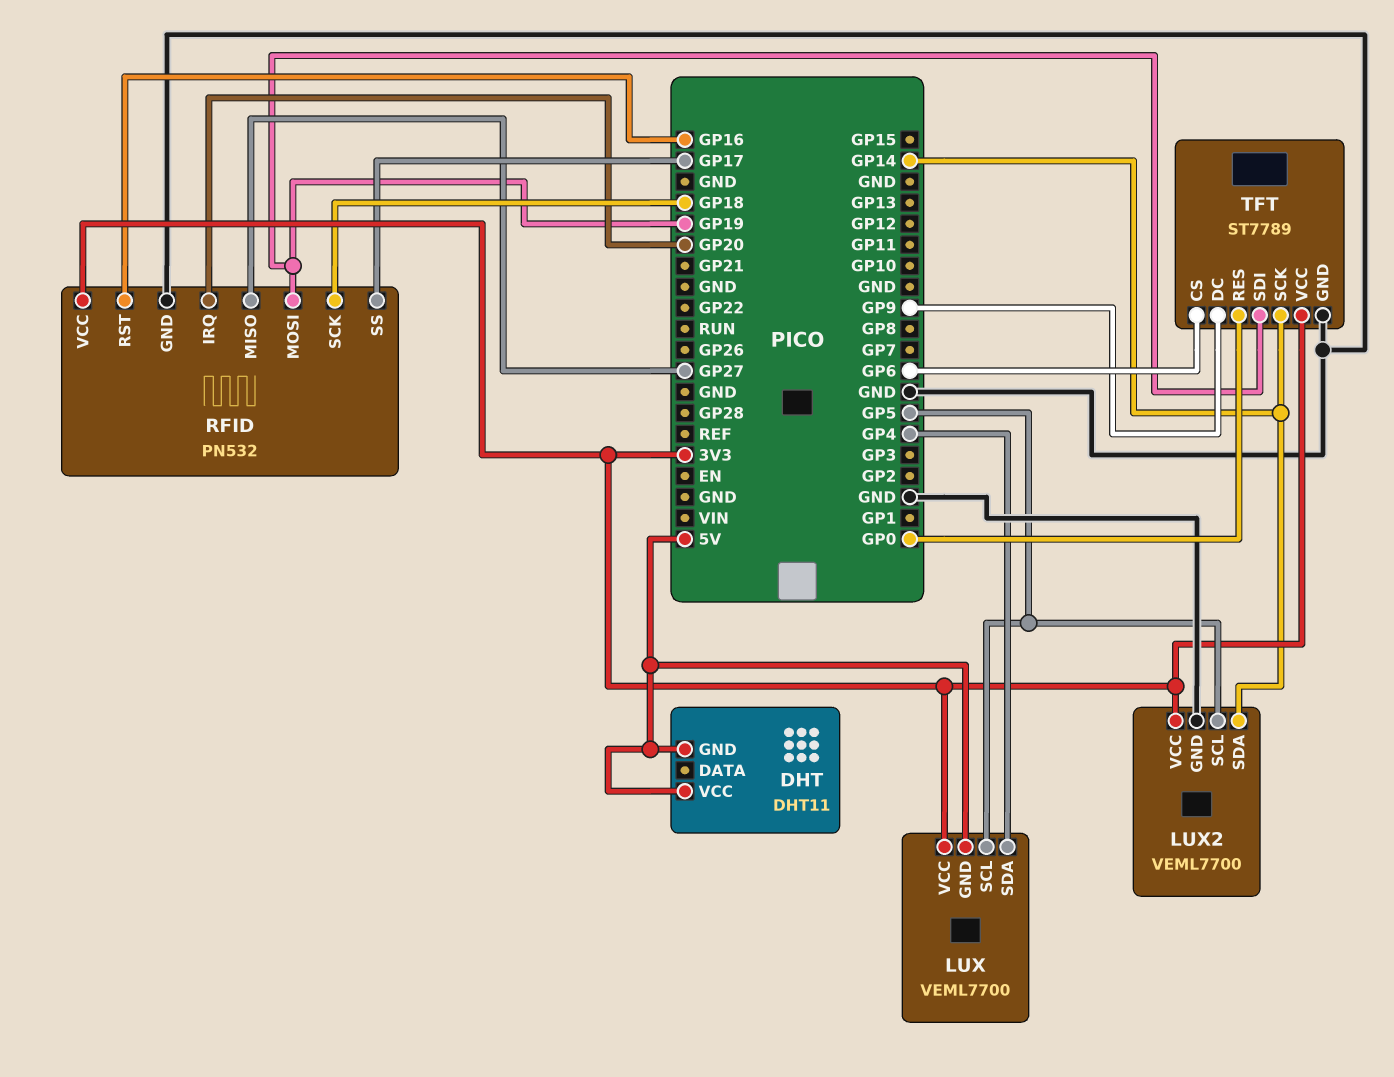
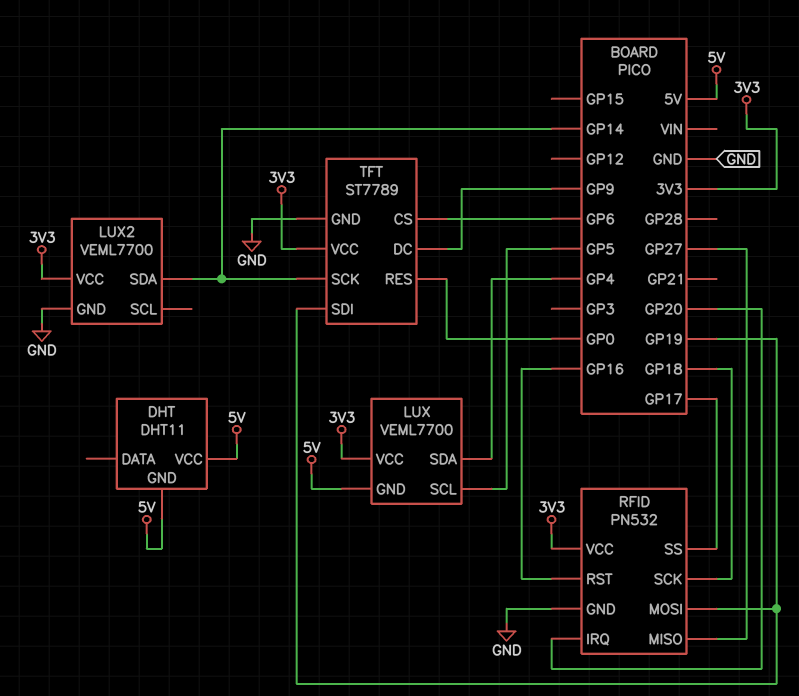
LUX2 pin SCL: GP5 -> none

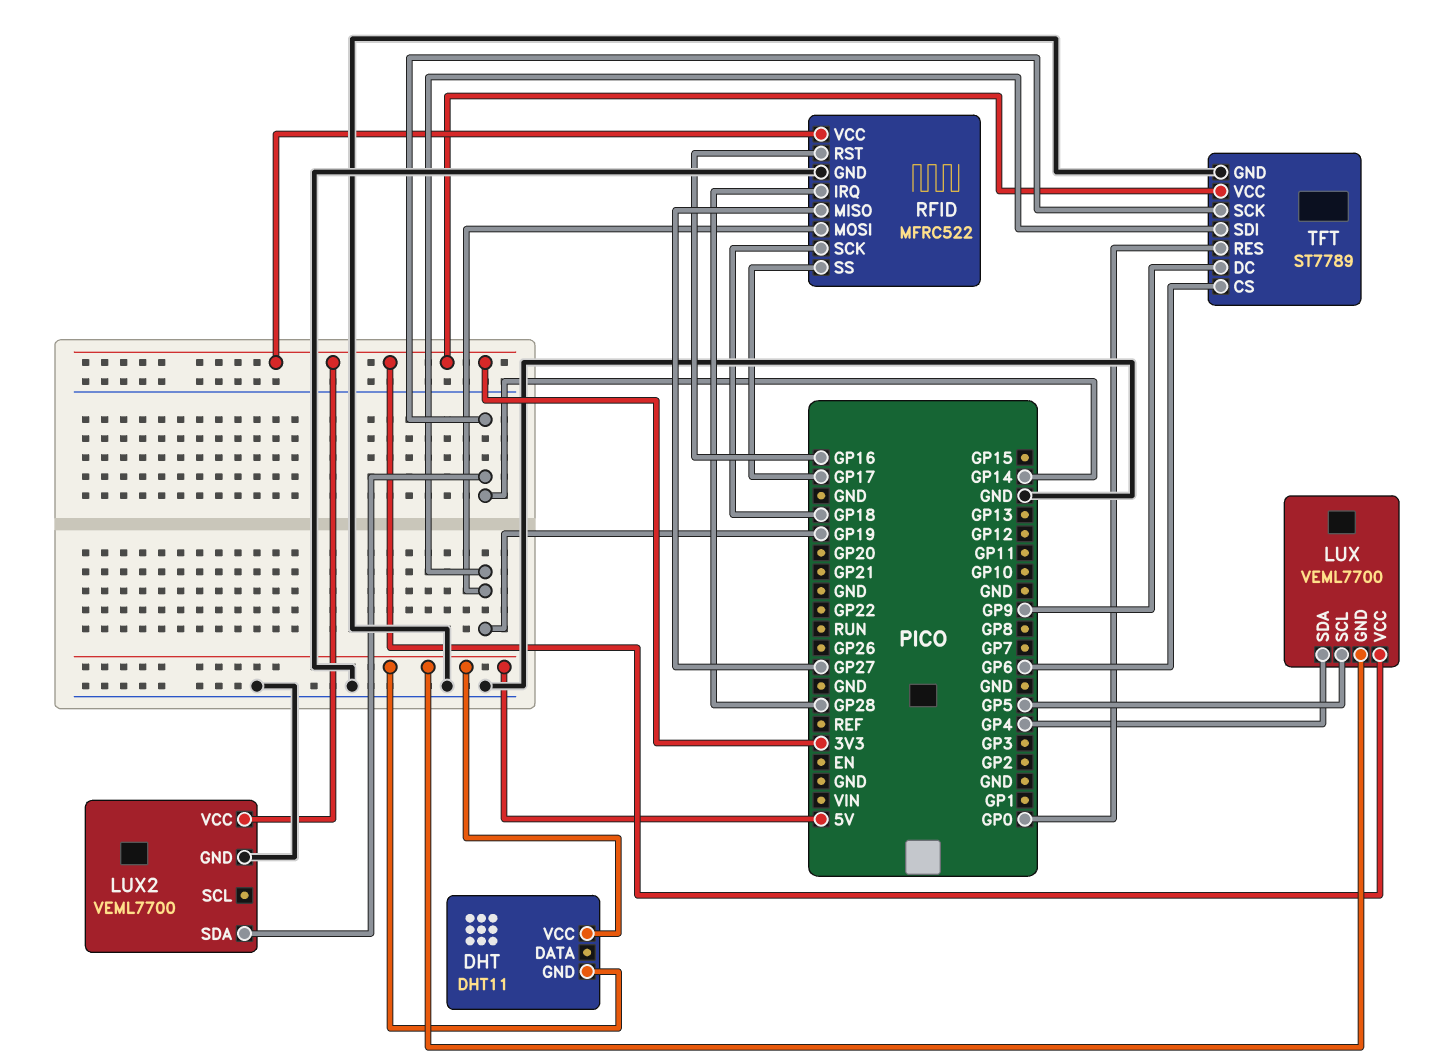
RFID: PN532 -> MFRC522
RFID pin IRQ: GP20 -> GP28

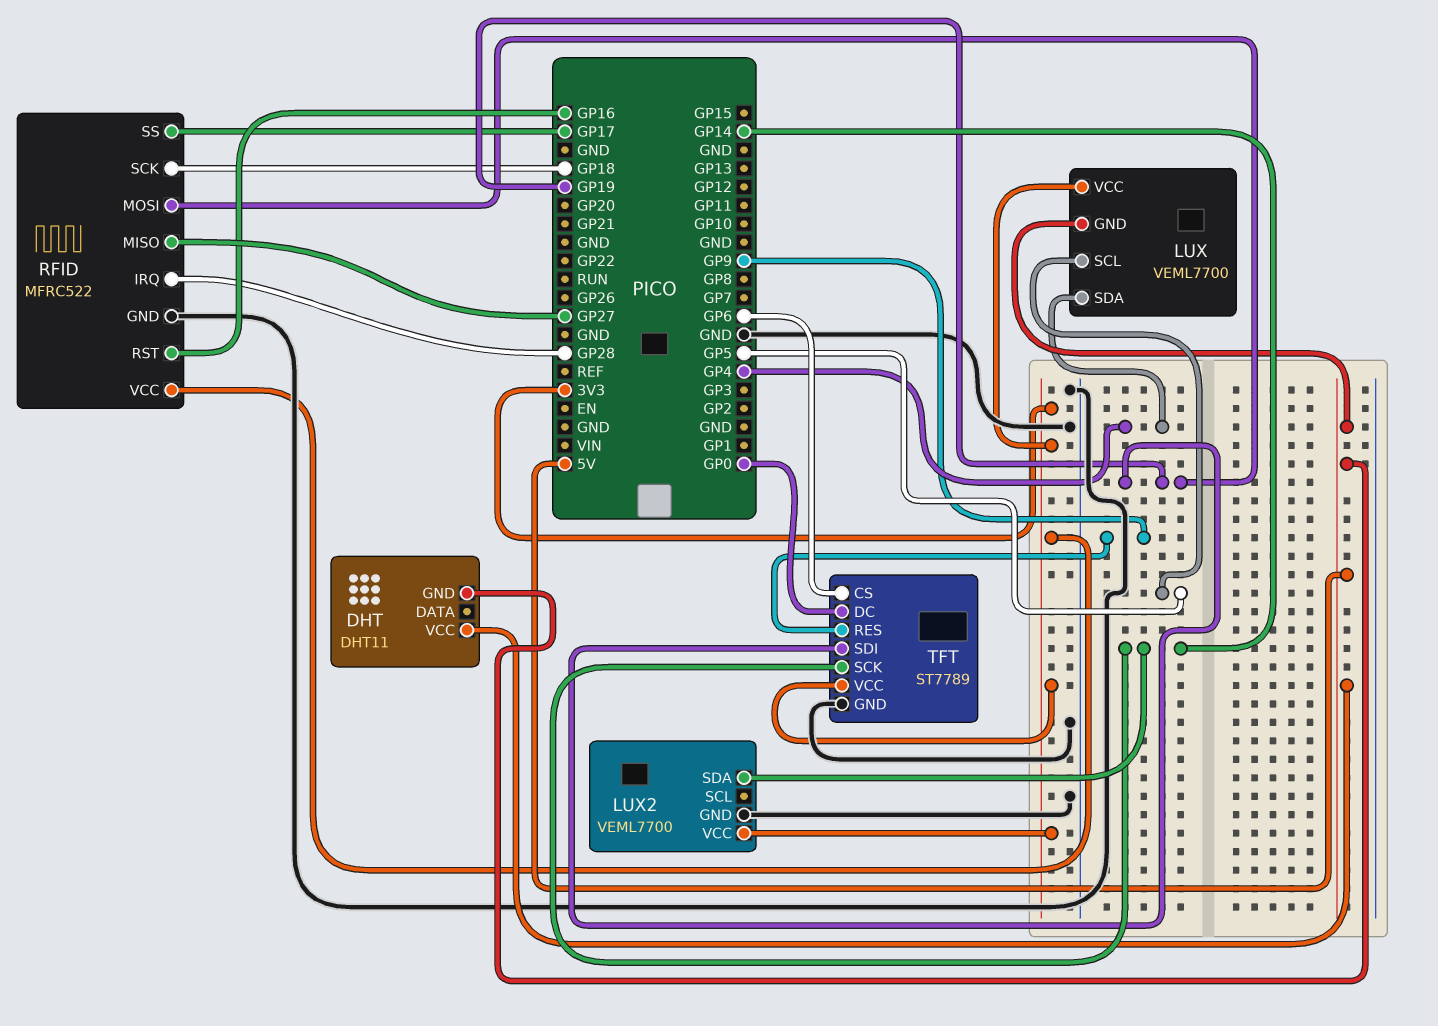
TFT pin DC: GP9 -> GP0
TFT pin RES: GP0 -> GP9

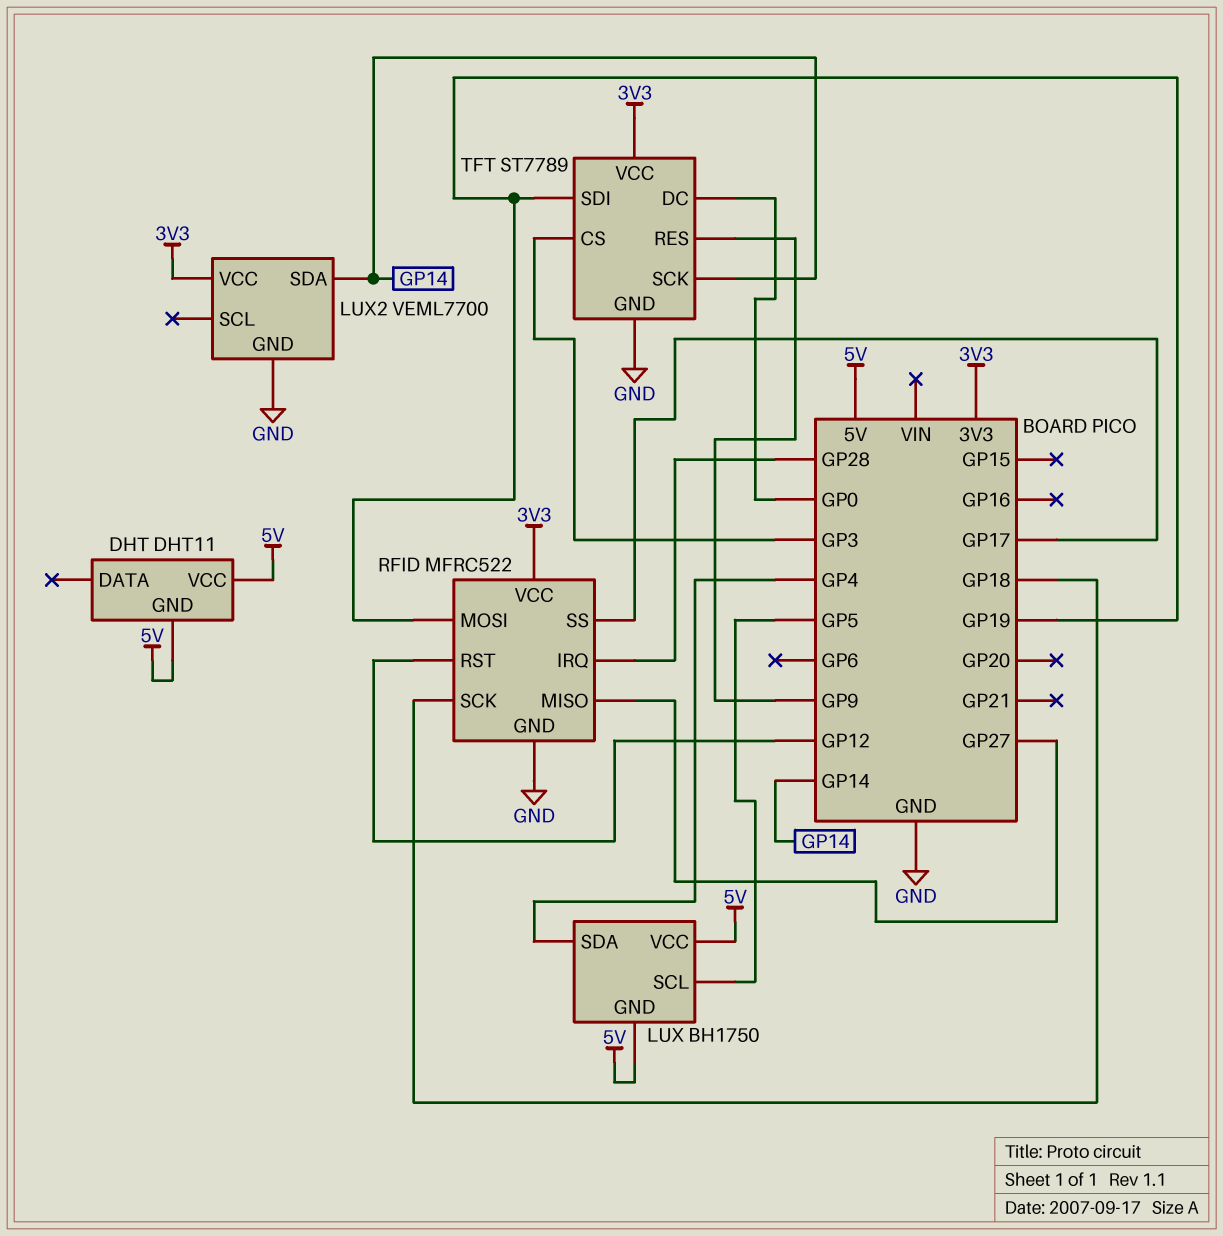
LUX: VEML7700 -> BH1750
LUX pin VCC: 3V3 -> 5V
RFID pin RST: GP16 -> GP12
TFT pin CS: GP6 -> GP3

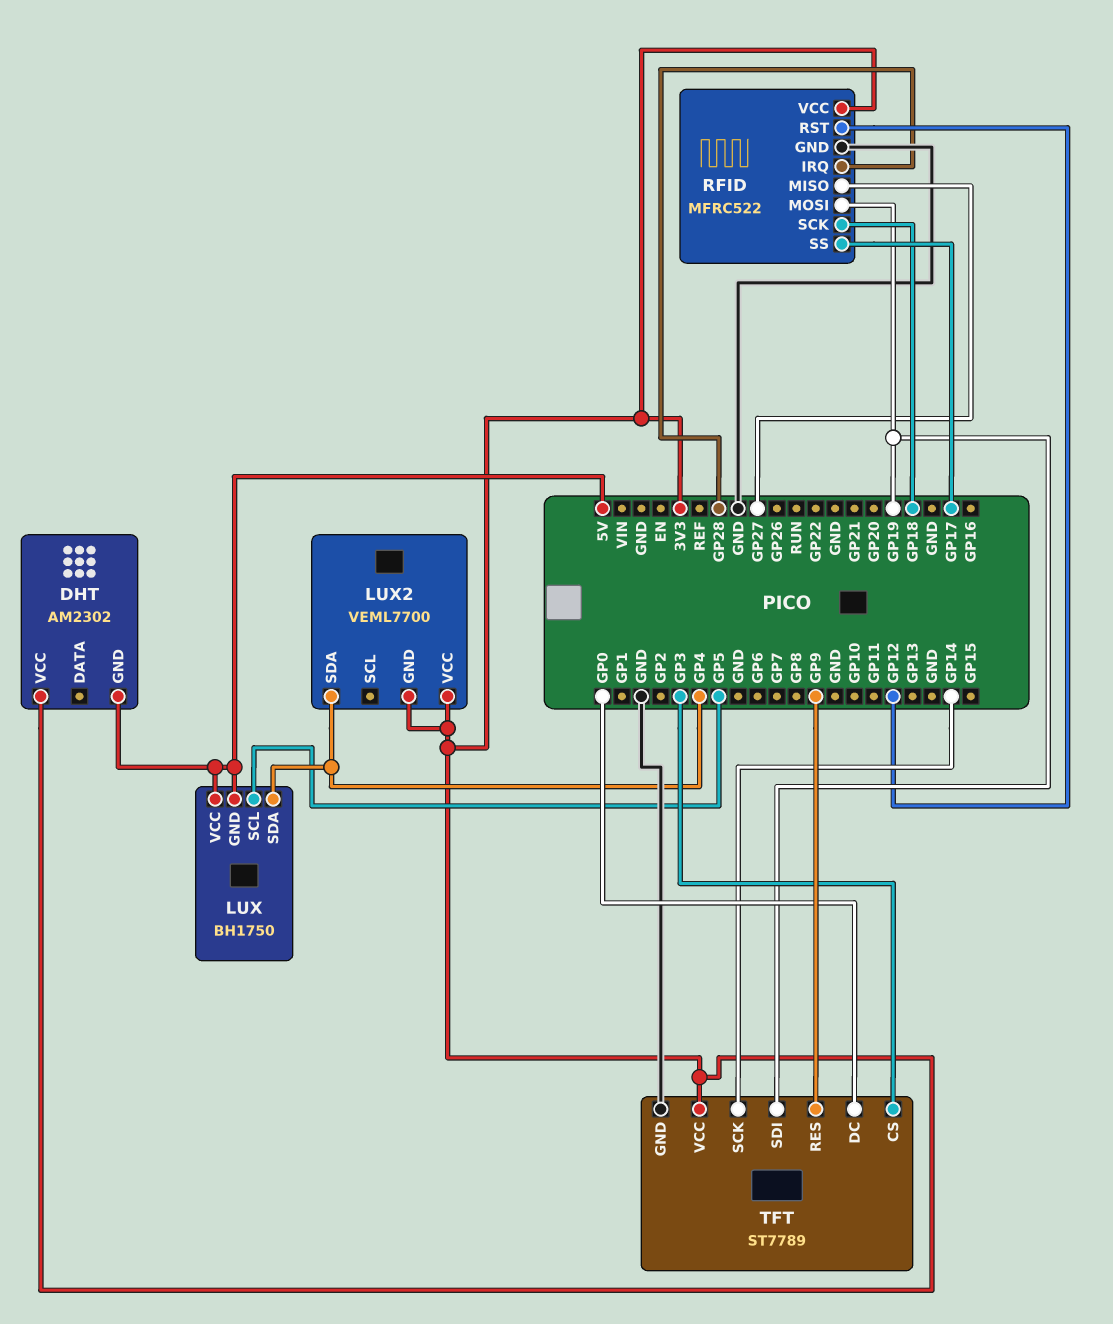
DHT: DHT11 -> AM2302
DHT pin VCC: 5V -> 3V3
LUX2 pin GND: GND -> 3V3
LUX2 pin SDA: GP14 -> GP4

